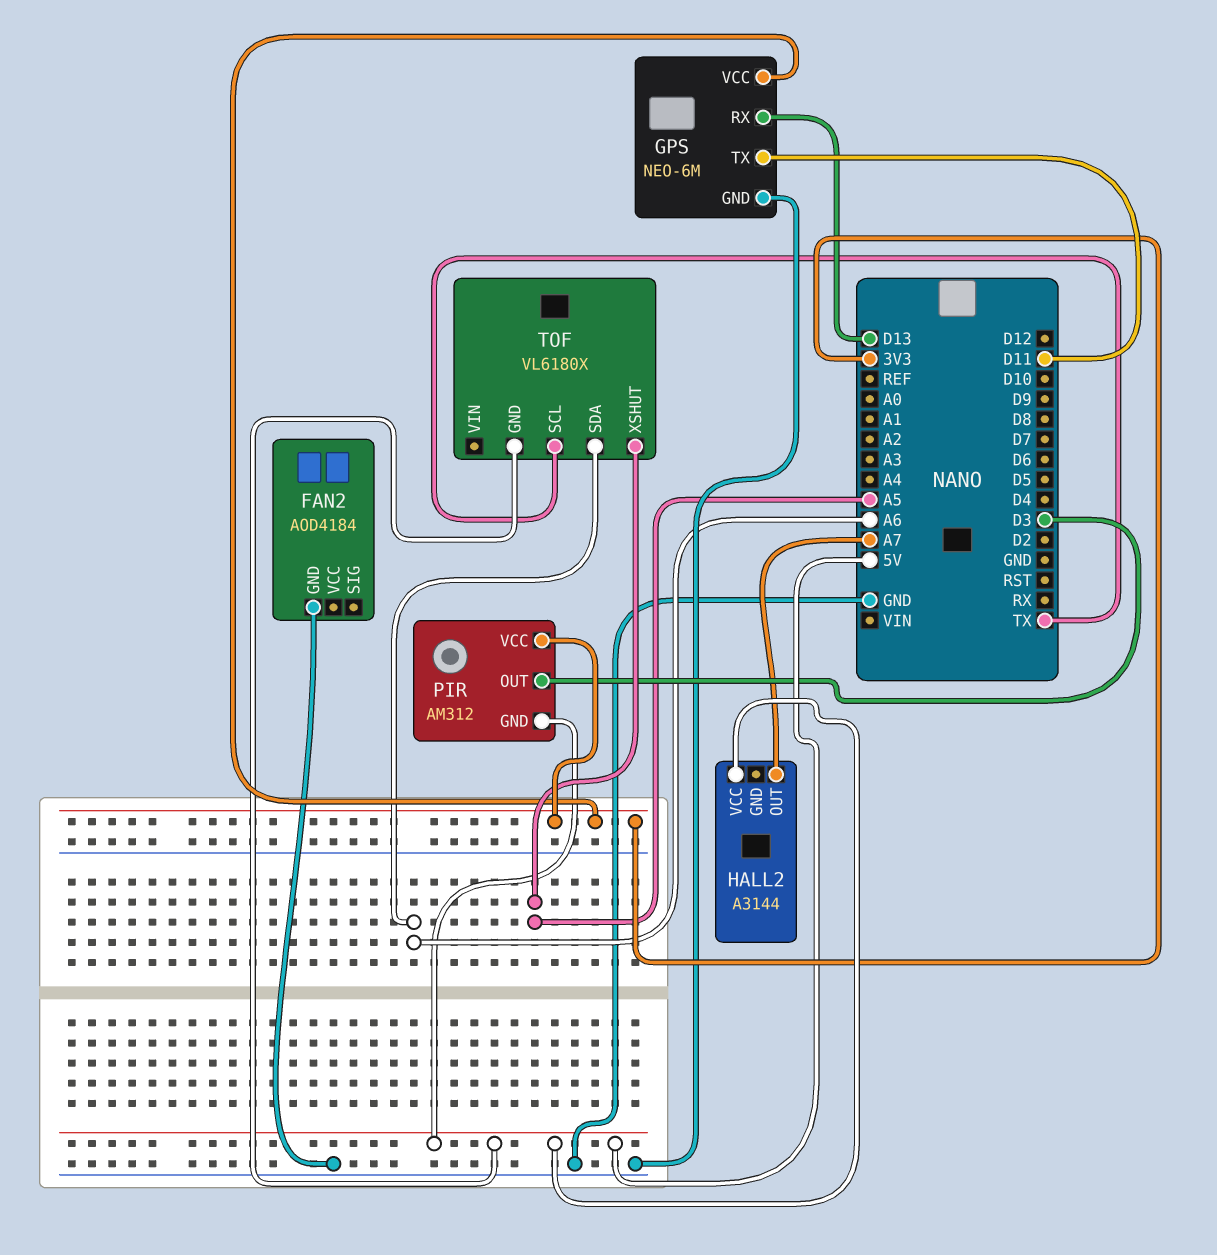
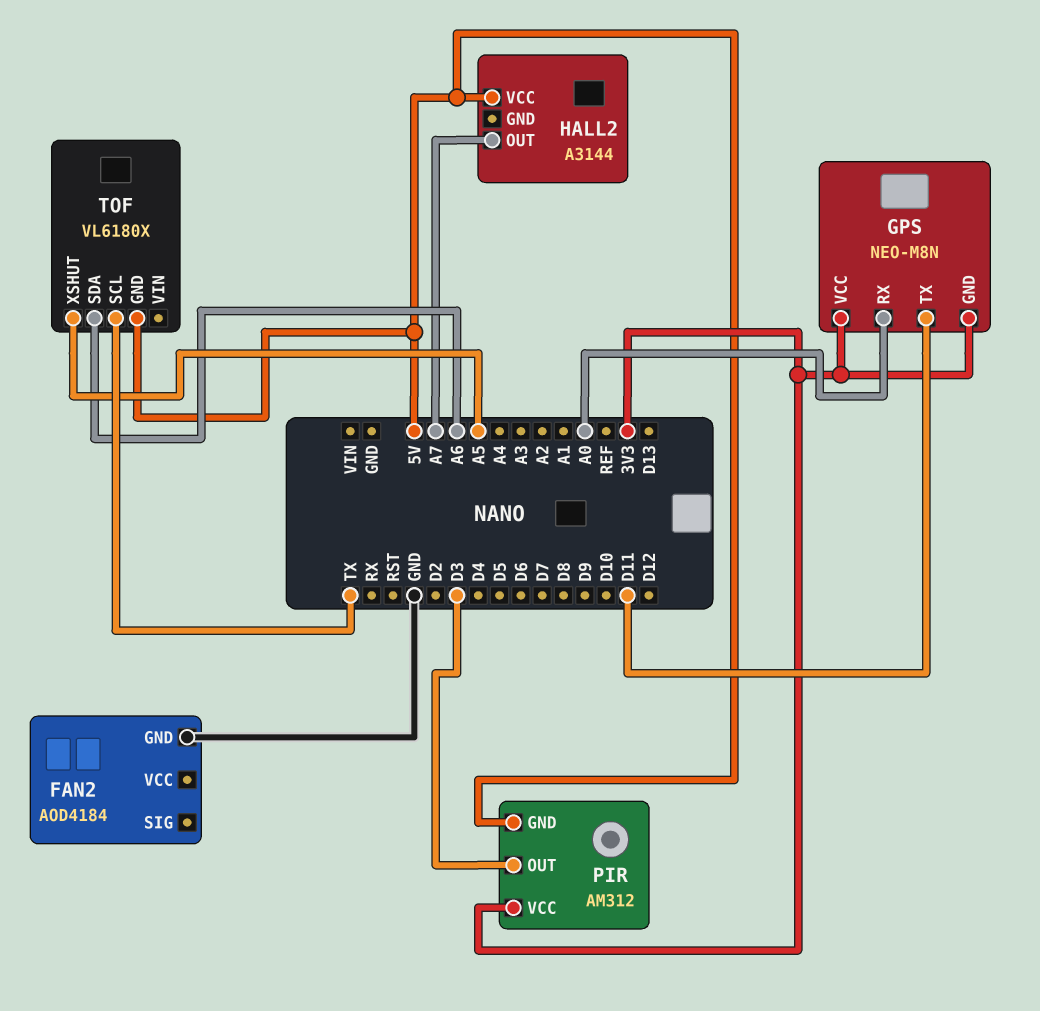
GPS: NEO-6M -> NEO-M8N
GPS pin GND: GND -> 3V3
GPS pin RX: D13 -> A0

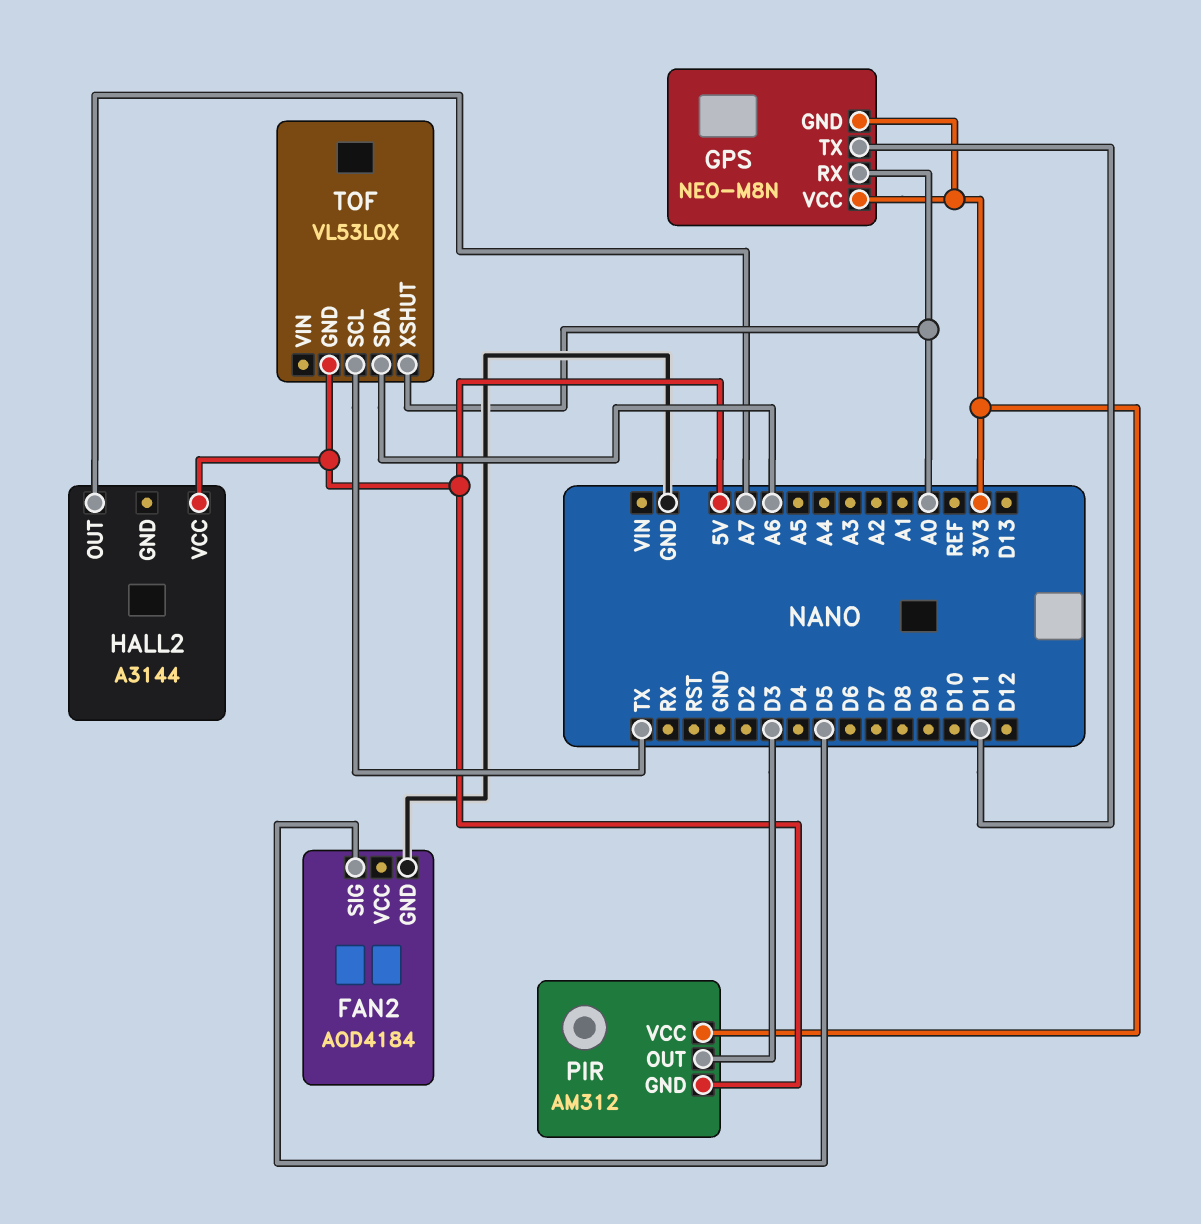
FAN2 pin SIG: none -> D5
TOF: VL6180X -> VL53L0X
TOF pin XSHUT: A5 -> A0

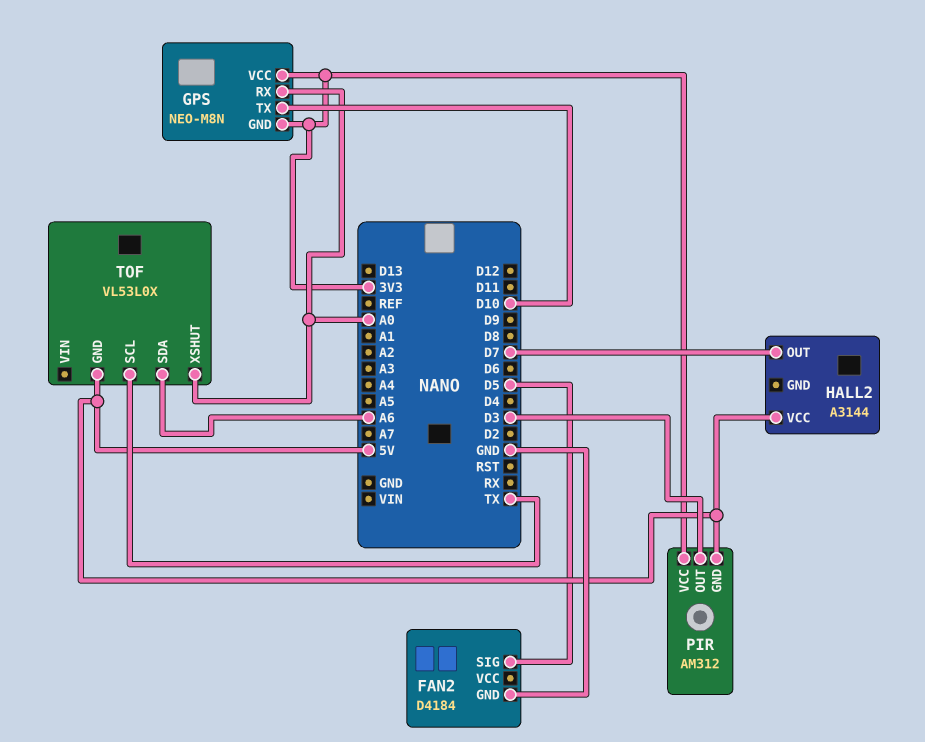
FAN2: AOD4184 -> D4184
GPS pin TX: D11 -> D10
HALL2 pin OUT: A7 -> D7

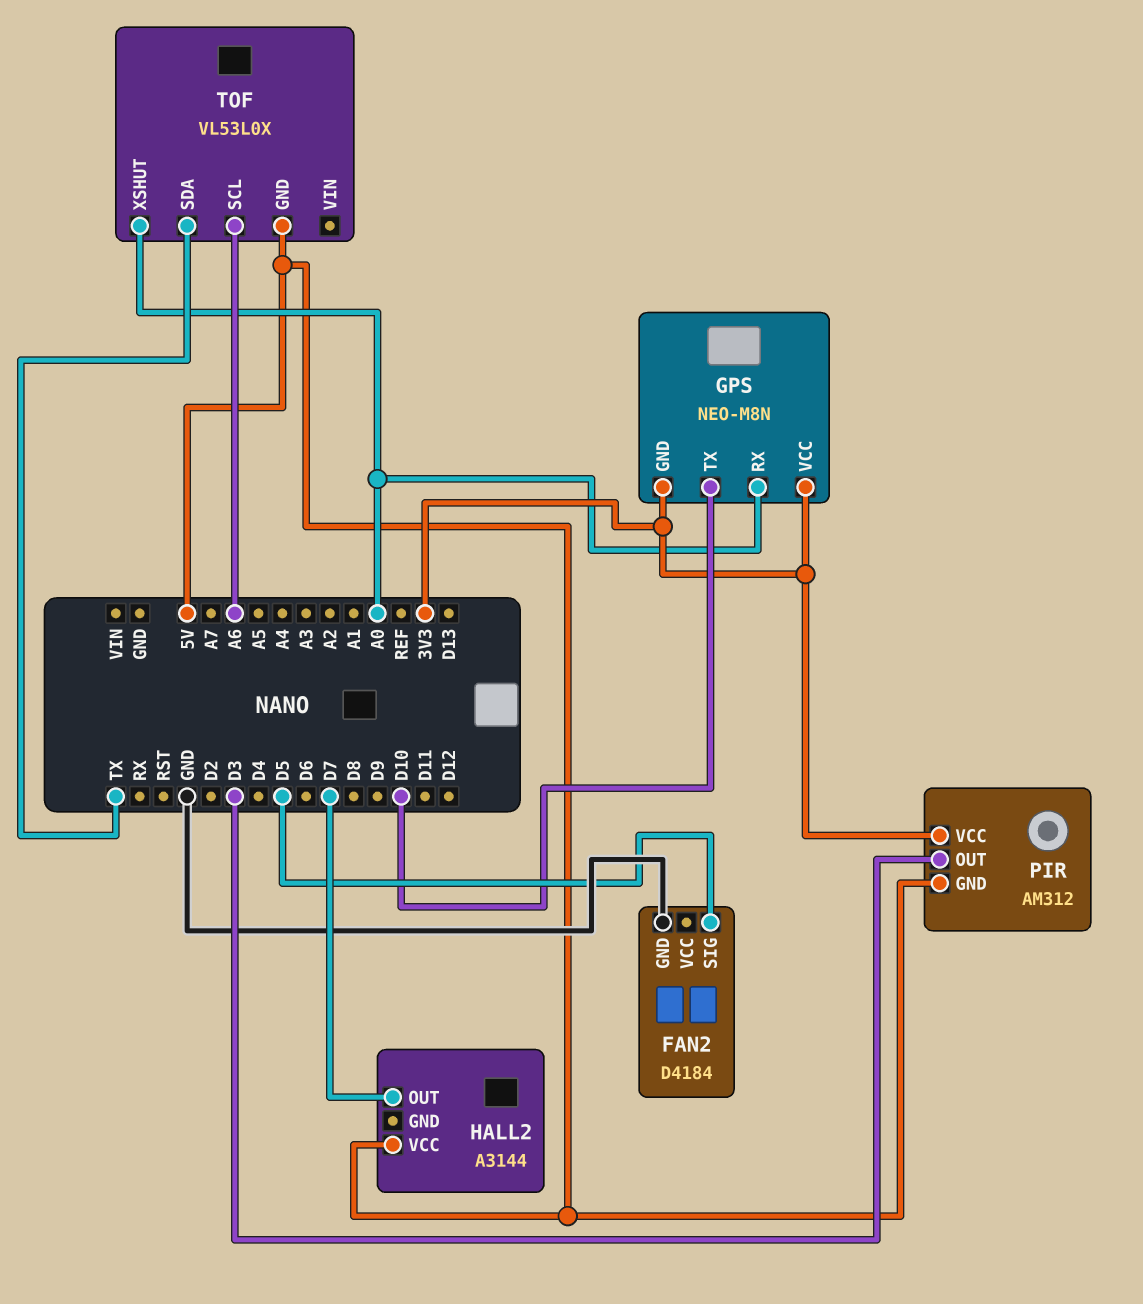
TOF pin SCL: TX -> A6
TOF pin SDA: A6 -> TX

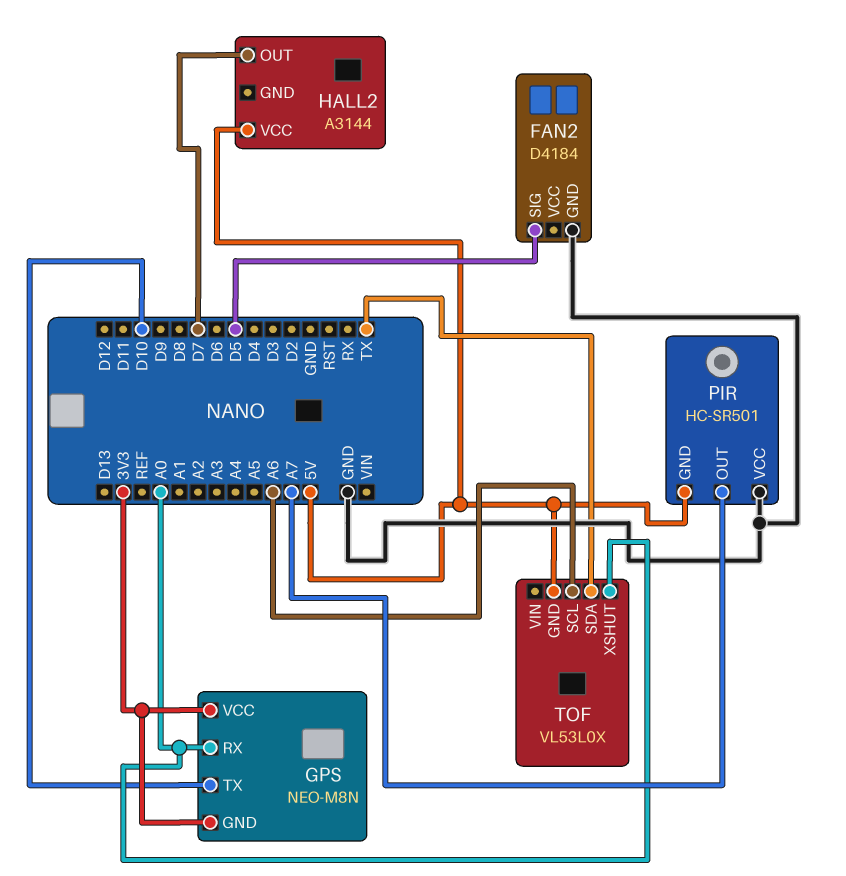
PIR: AM312 -> HC-SR501
PIR pin OUT: D3 -> A7
PIR pin VCC: 3V3 -> GND

